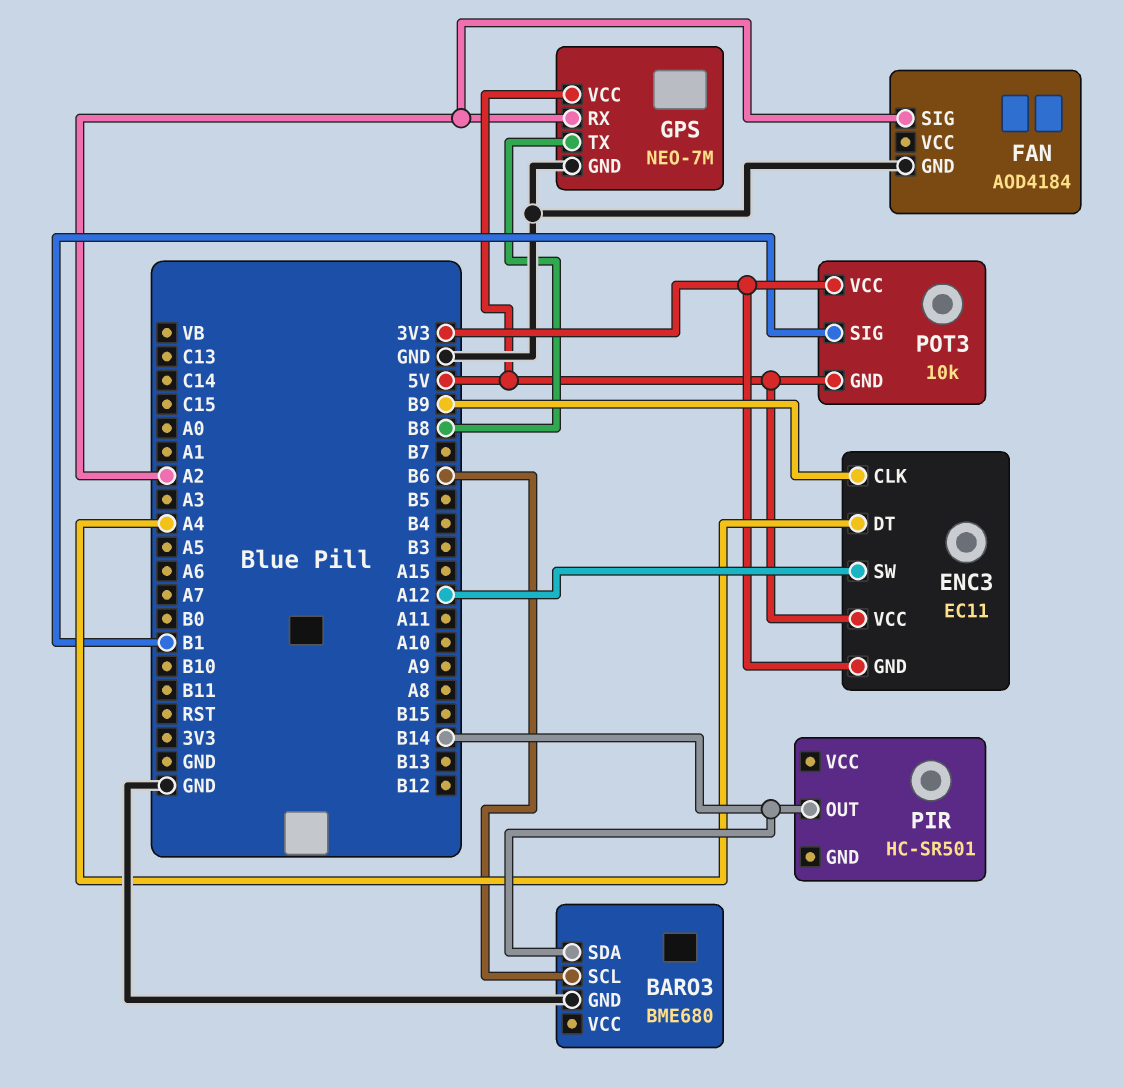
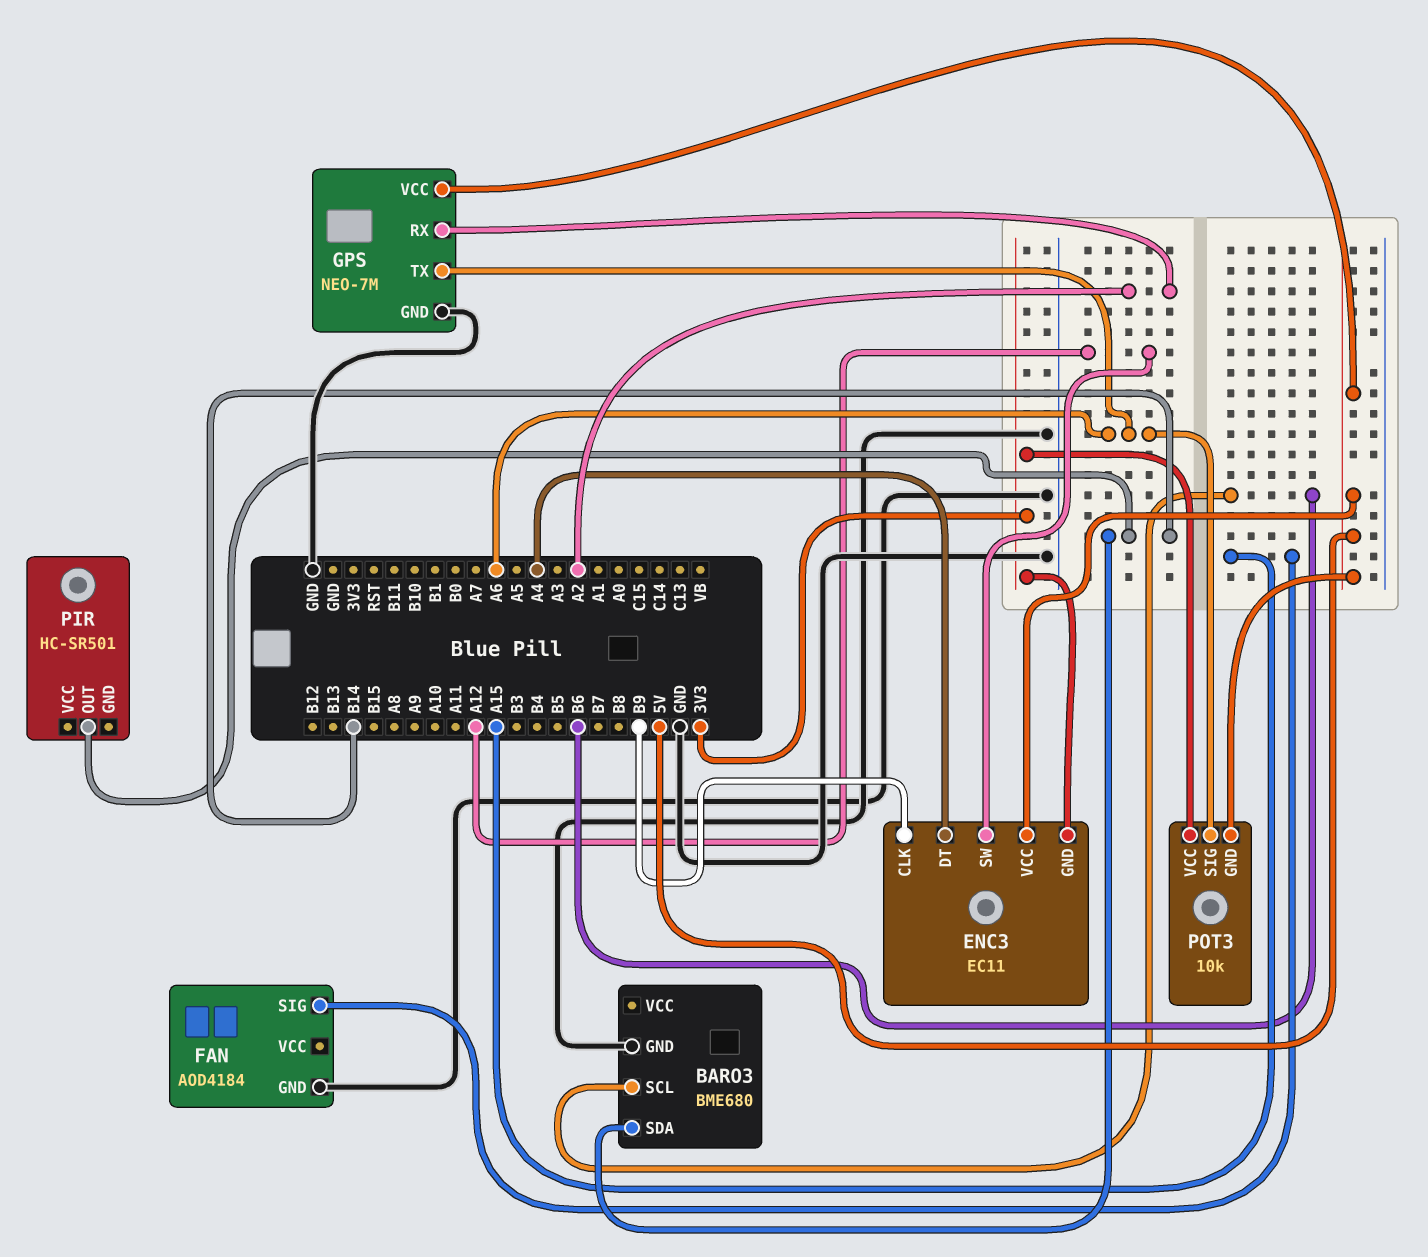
FAN pin SIG: A2 -> A15
GPS pin TX: B8 -> A6
POT3 pin SIG: B1 -> A6

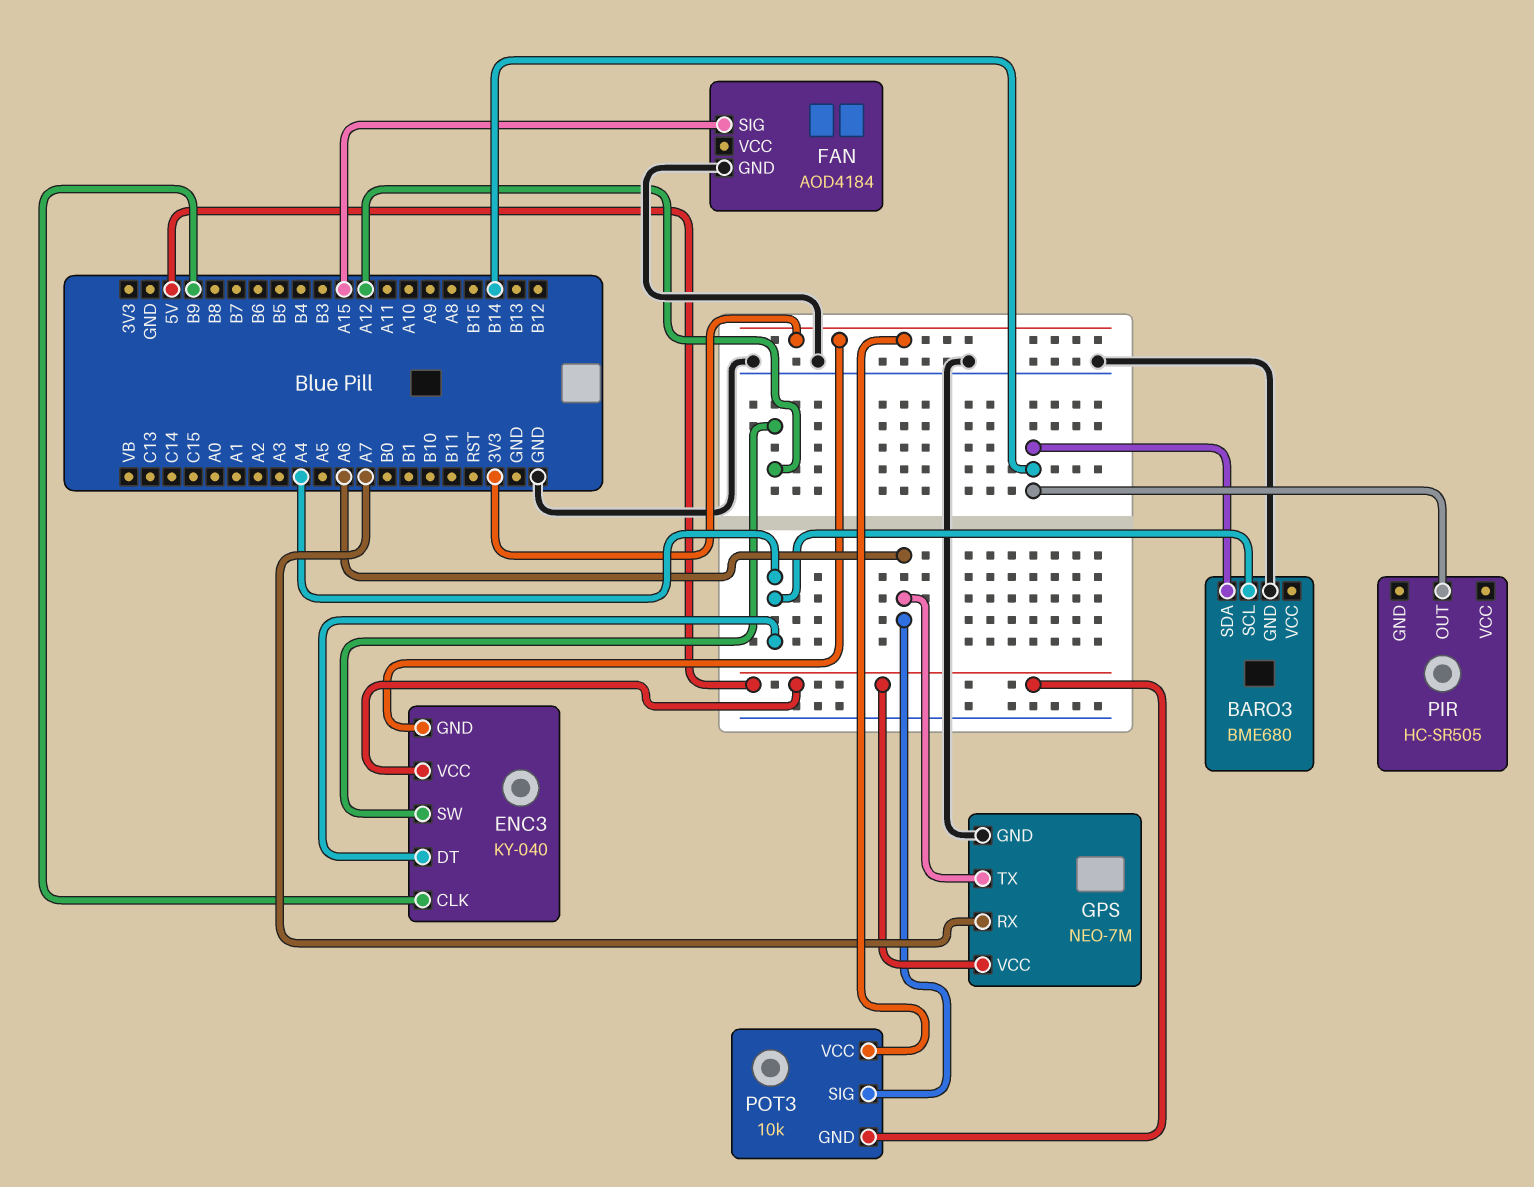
BARO3 pin SCL: B6 -> A4
ENC3: EC11 -> KY-040
GPS pin RX: A2 -> A7
PIR: HC-SR501 -> HC-SR505

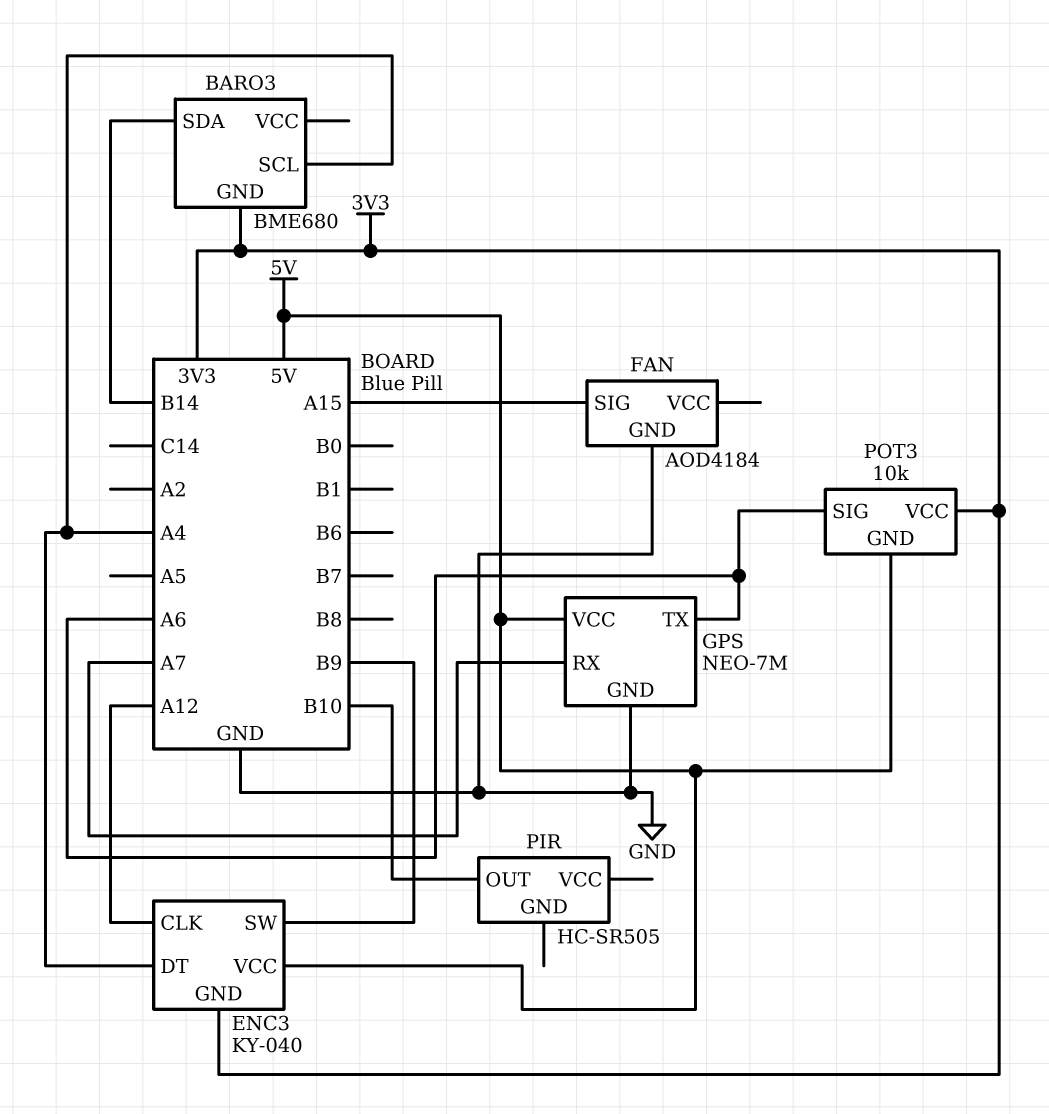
BARO3 pin GND: GND -> 3V3
ENC3 pin CLK: B9 -> A12
ENC3 pin SW: A12 -> B9
PIR pin OUT: B14 -> B10

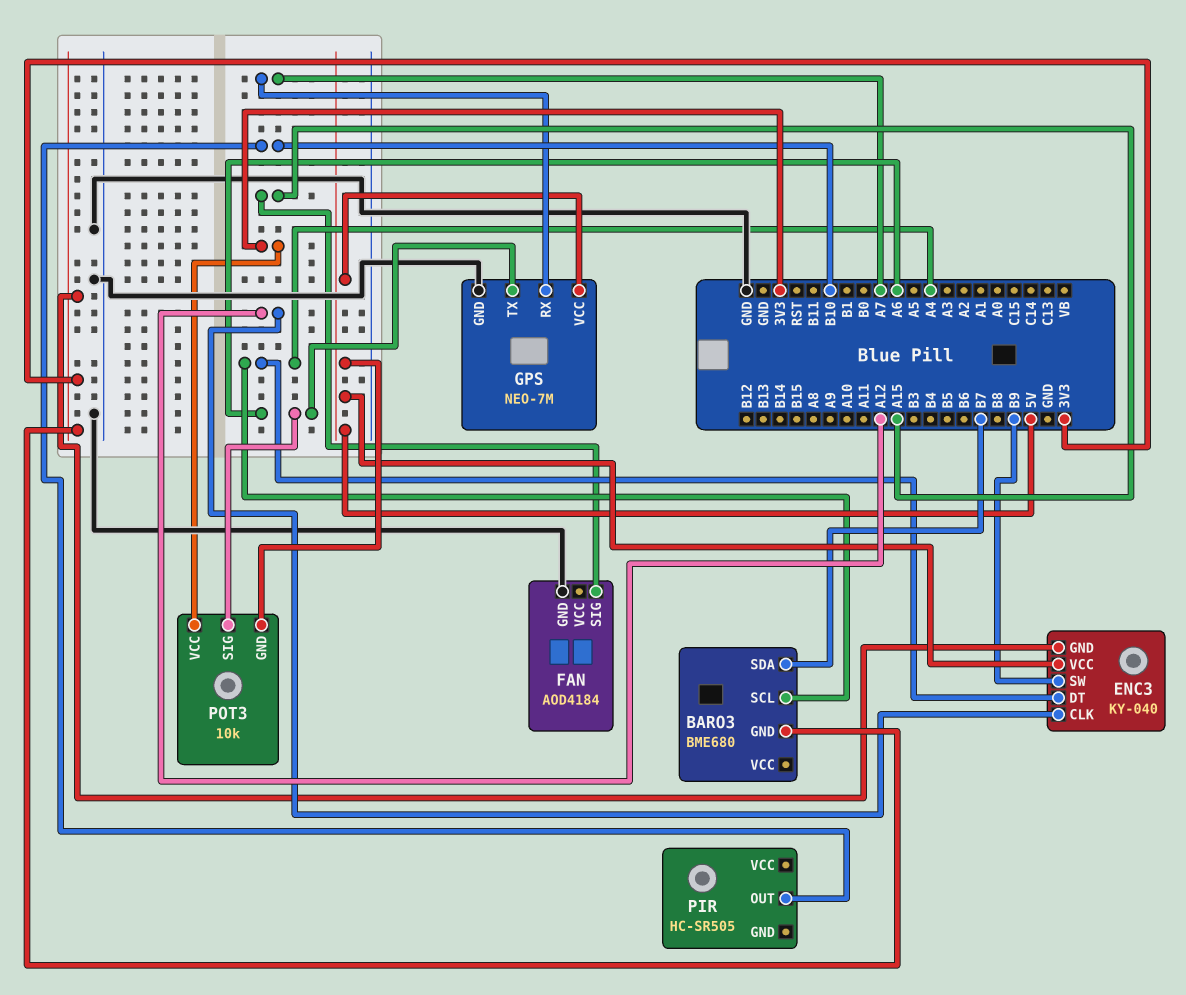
BARO3 pin SDA: B14 -> B7

